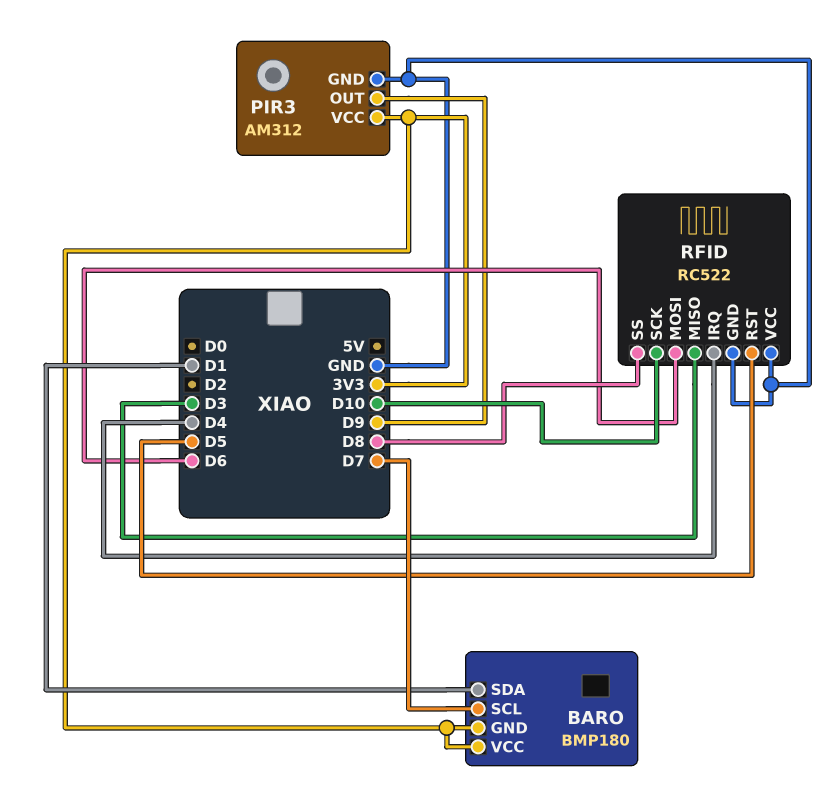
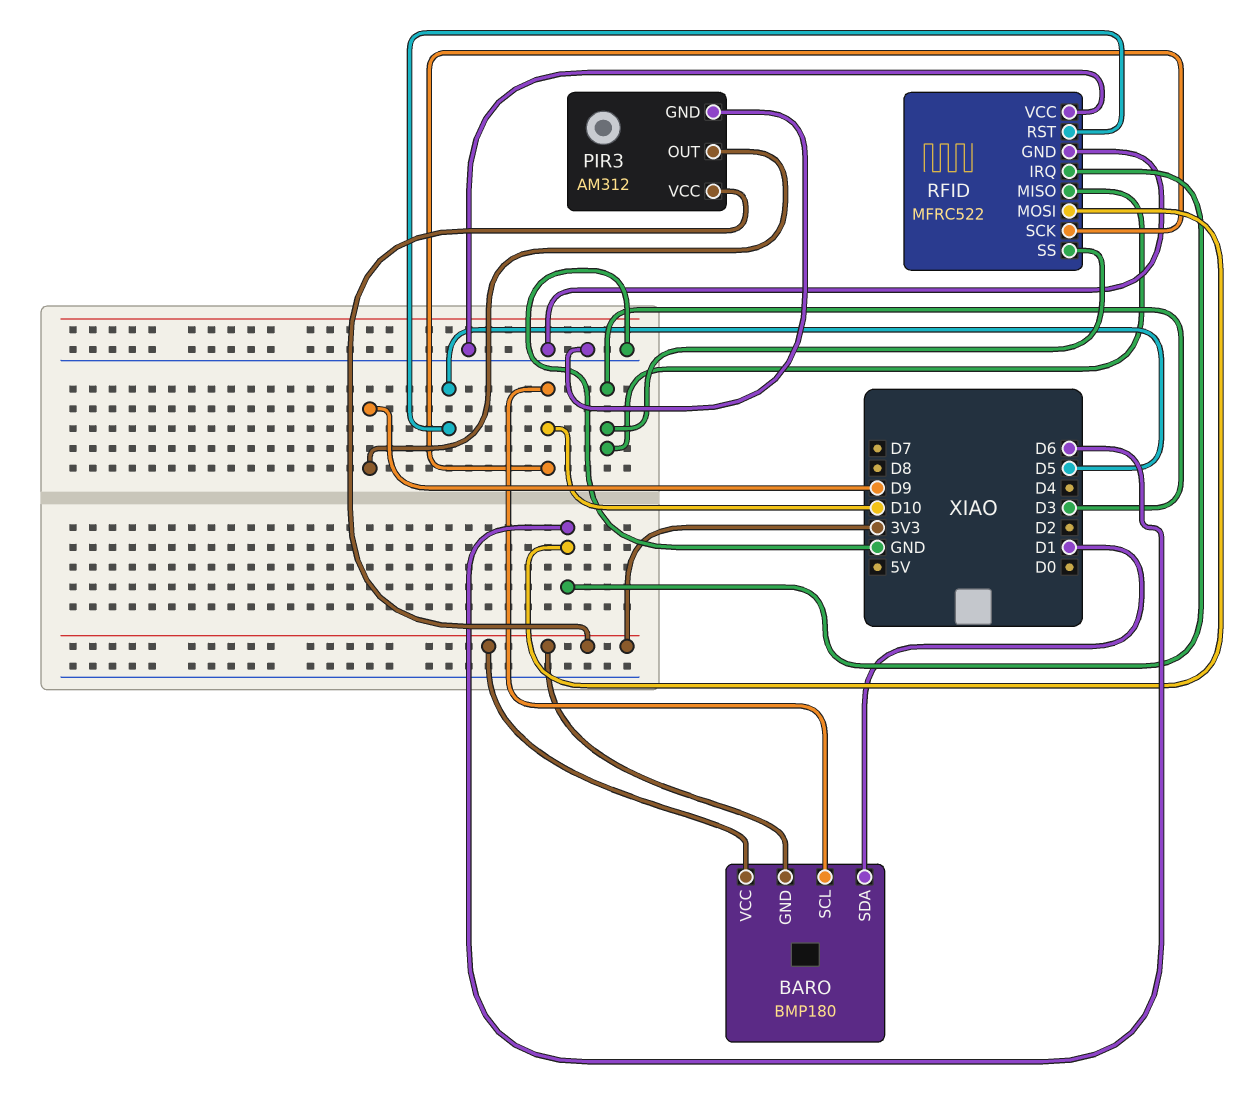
BARO pin SCL: D7 -> D10
RFID: RC522 -> MFRC522
RFID pin IRQ: D4 -> D6
RFID pin SS: D8 -> D3

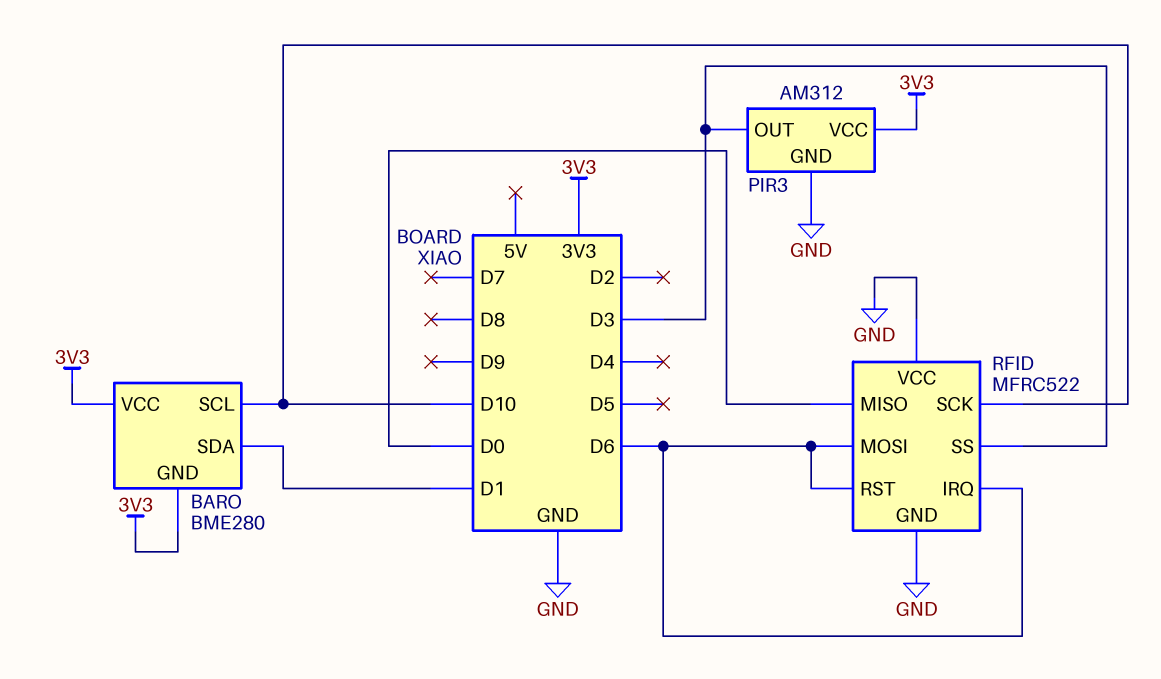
BARO: BMP180 -> BME280
PIR3 pin OUT: D9 -> D3
RFID pin MISO: D3 -> D0
RFID pin RST: D5 -> D6

